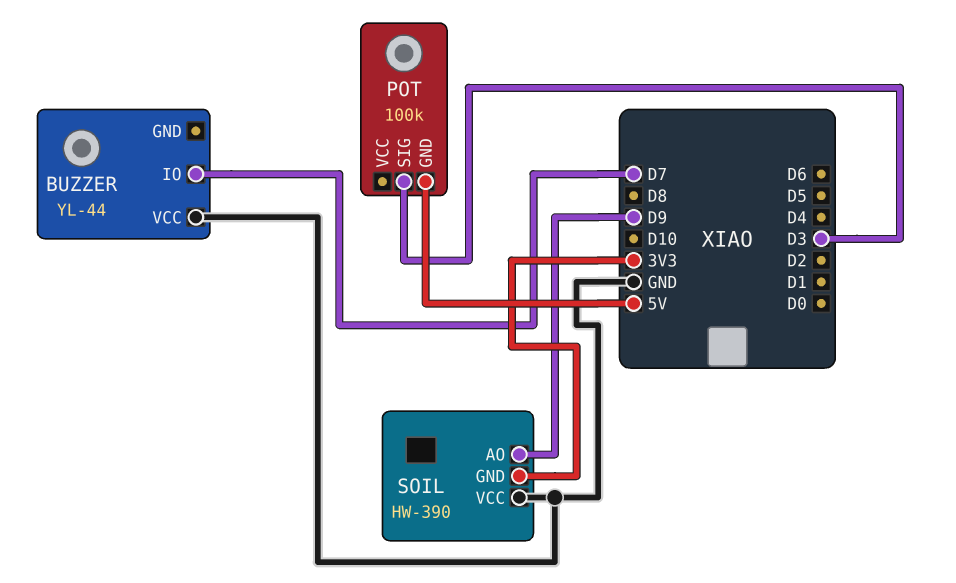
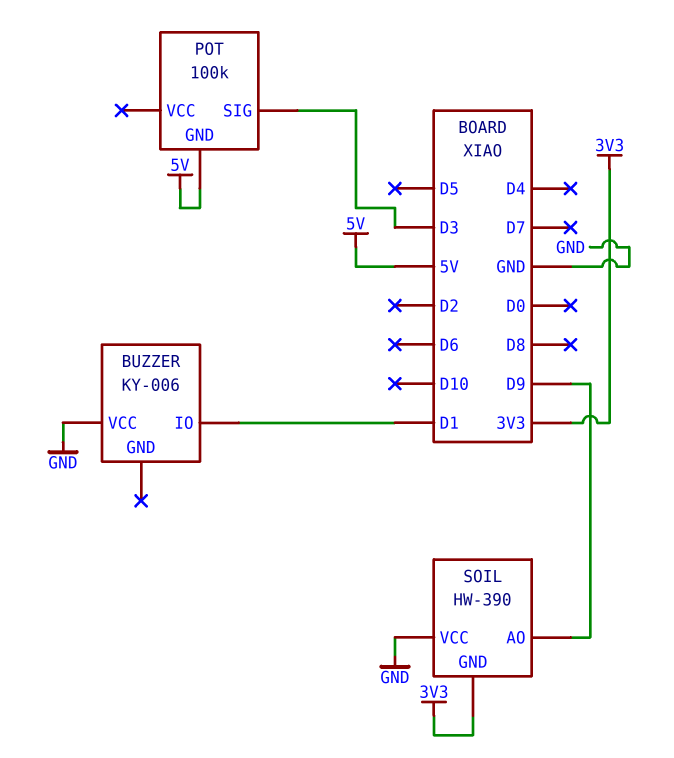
BUZZER: YL-44 -> KY-006
BUZZER pin IO: D7 -> D1

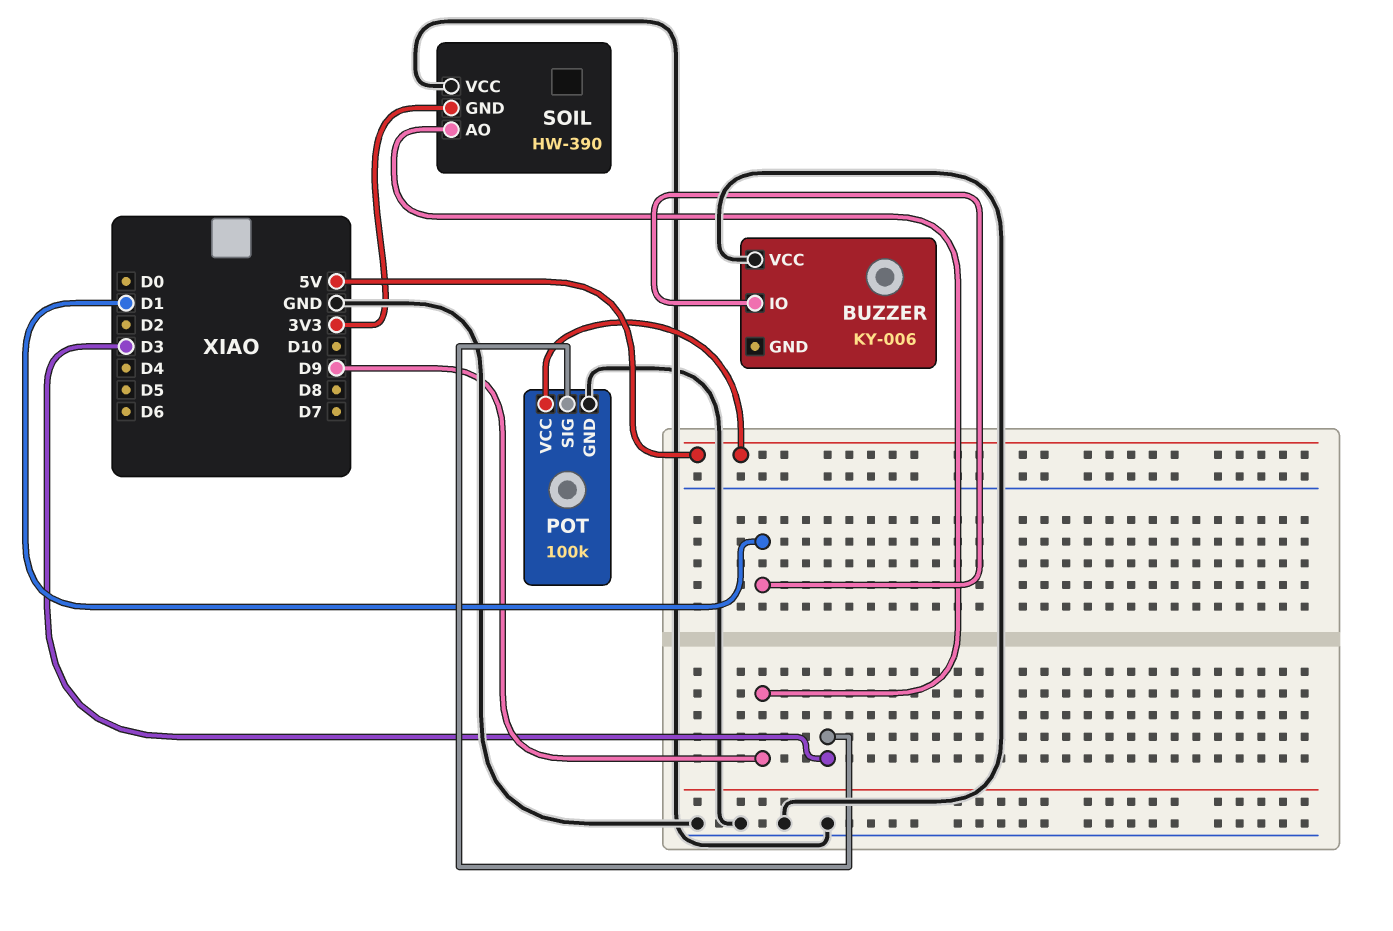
POT pin GND: 5V -> GND
POT pin VCC: none -> 5V

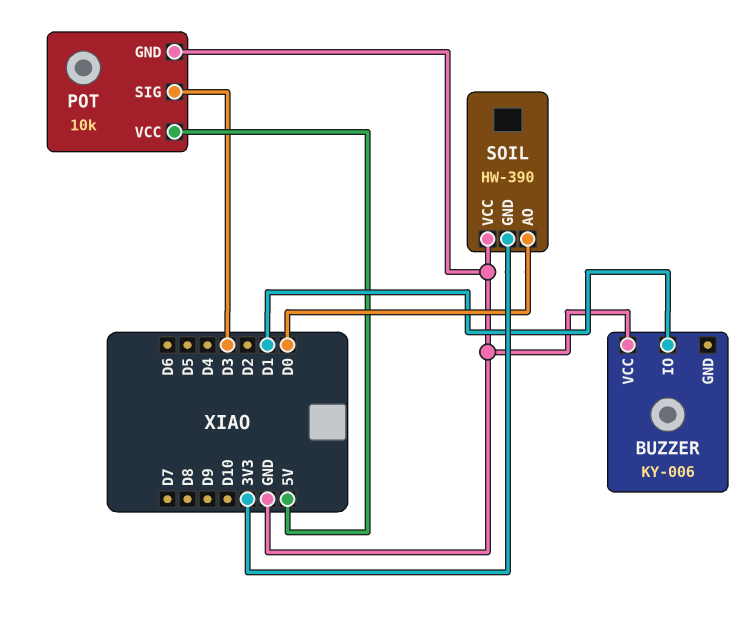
POT: 100k -> 10k
SOIL pin AO: D9 -> D0

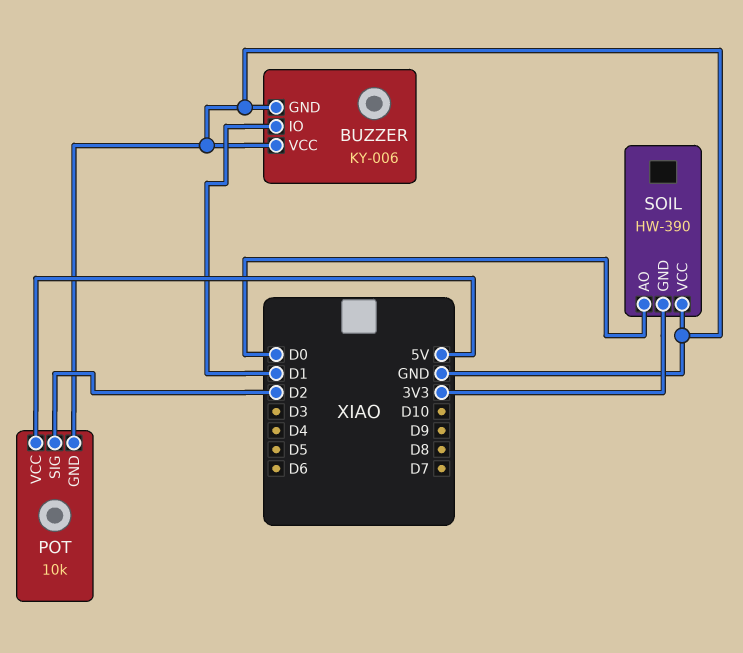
BUZZER pin GND: none -> GND
POT pin SIG: D3 -> D2

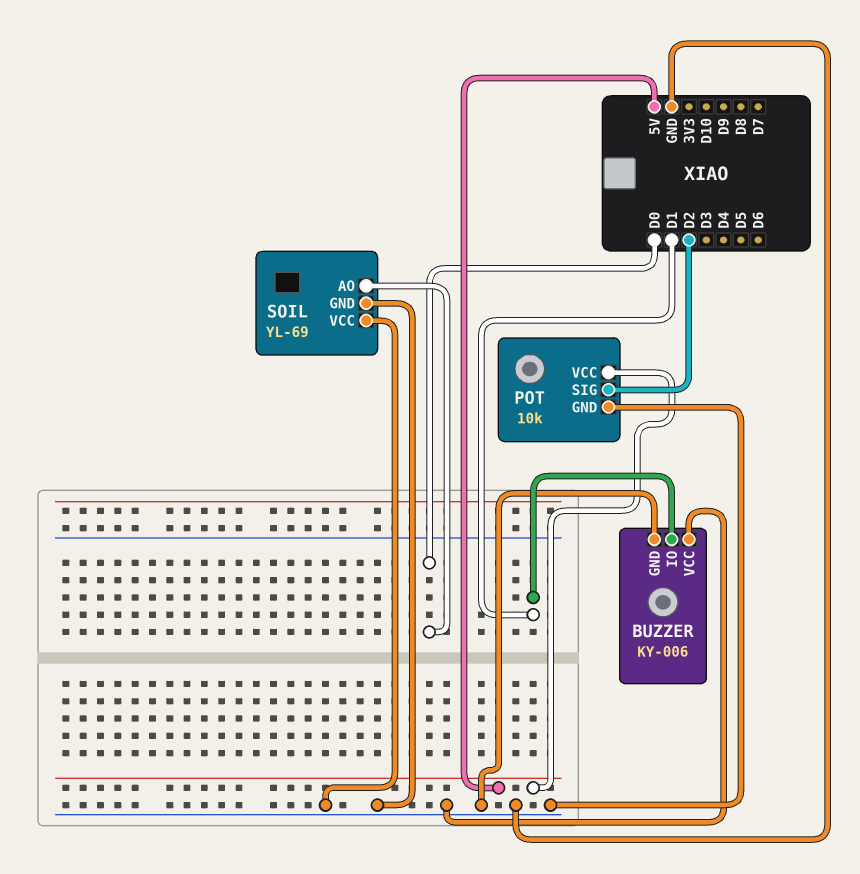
SOIL: HW-390 -> YL-69
SOIL pin GND: 3V3 -> GND

